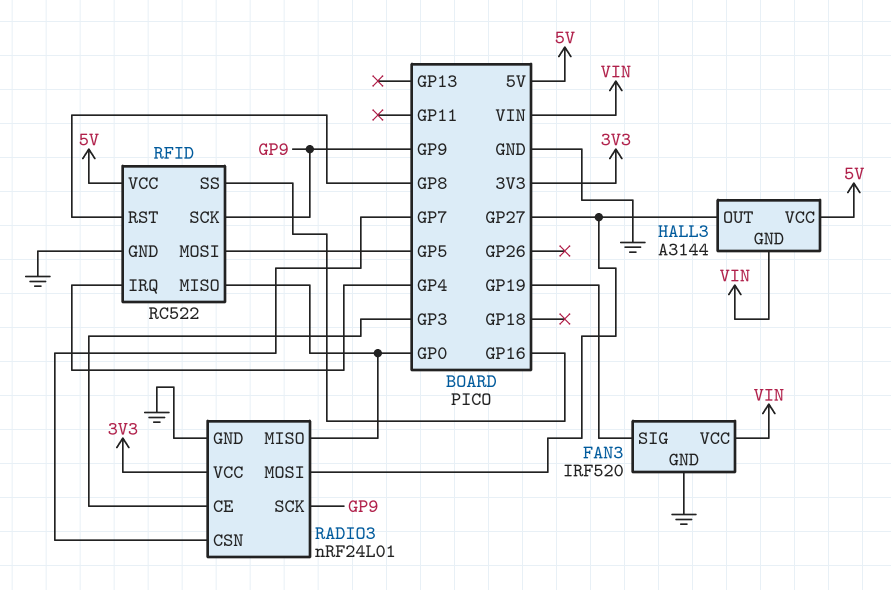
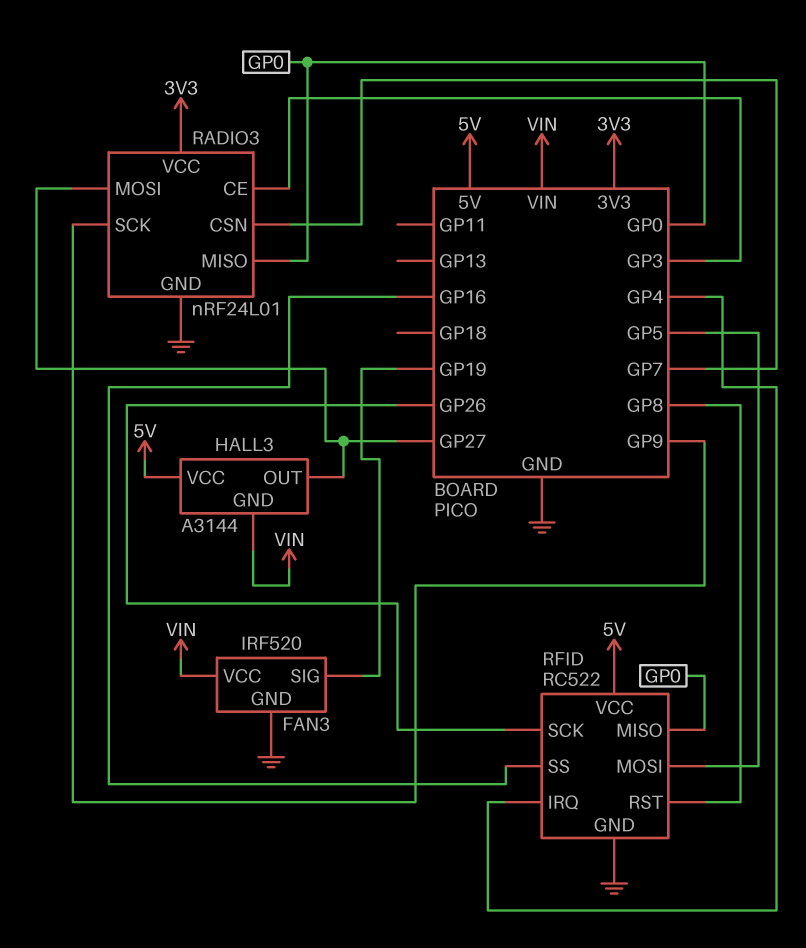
RFID pin SCK: GP9 -> GP26

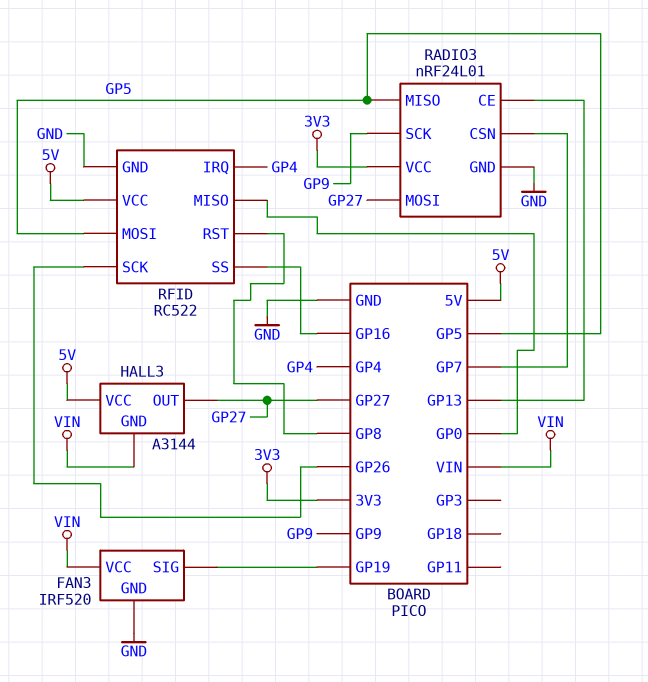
RADIO3 pin CE: GP3 -> GP13
RADIO3 pin MISO: GP0 -> GP5

